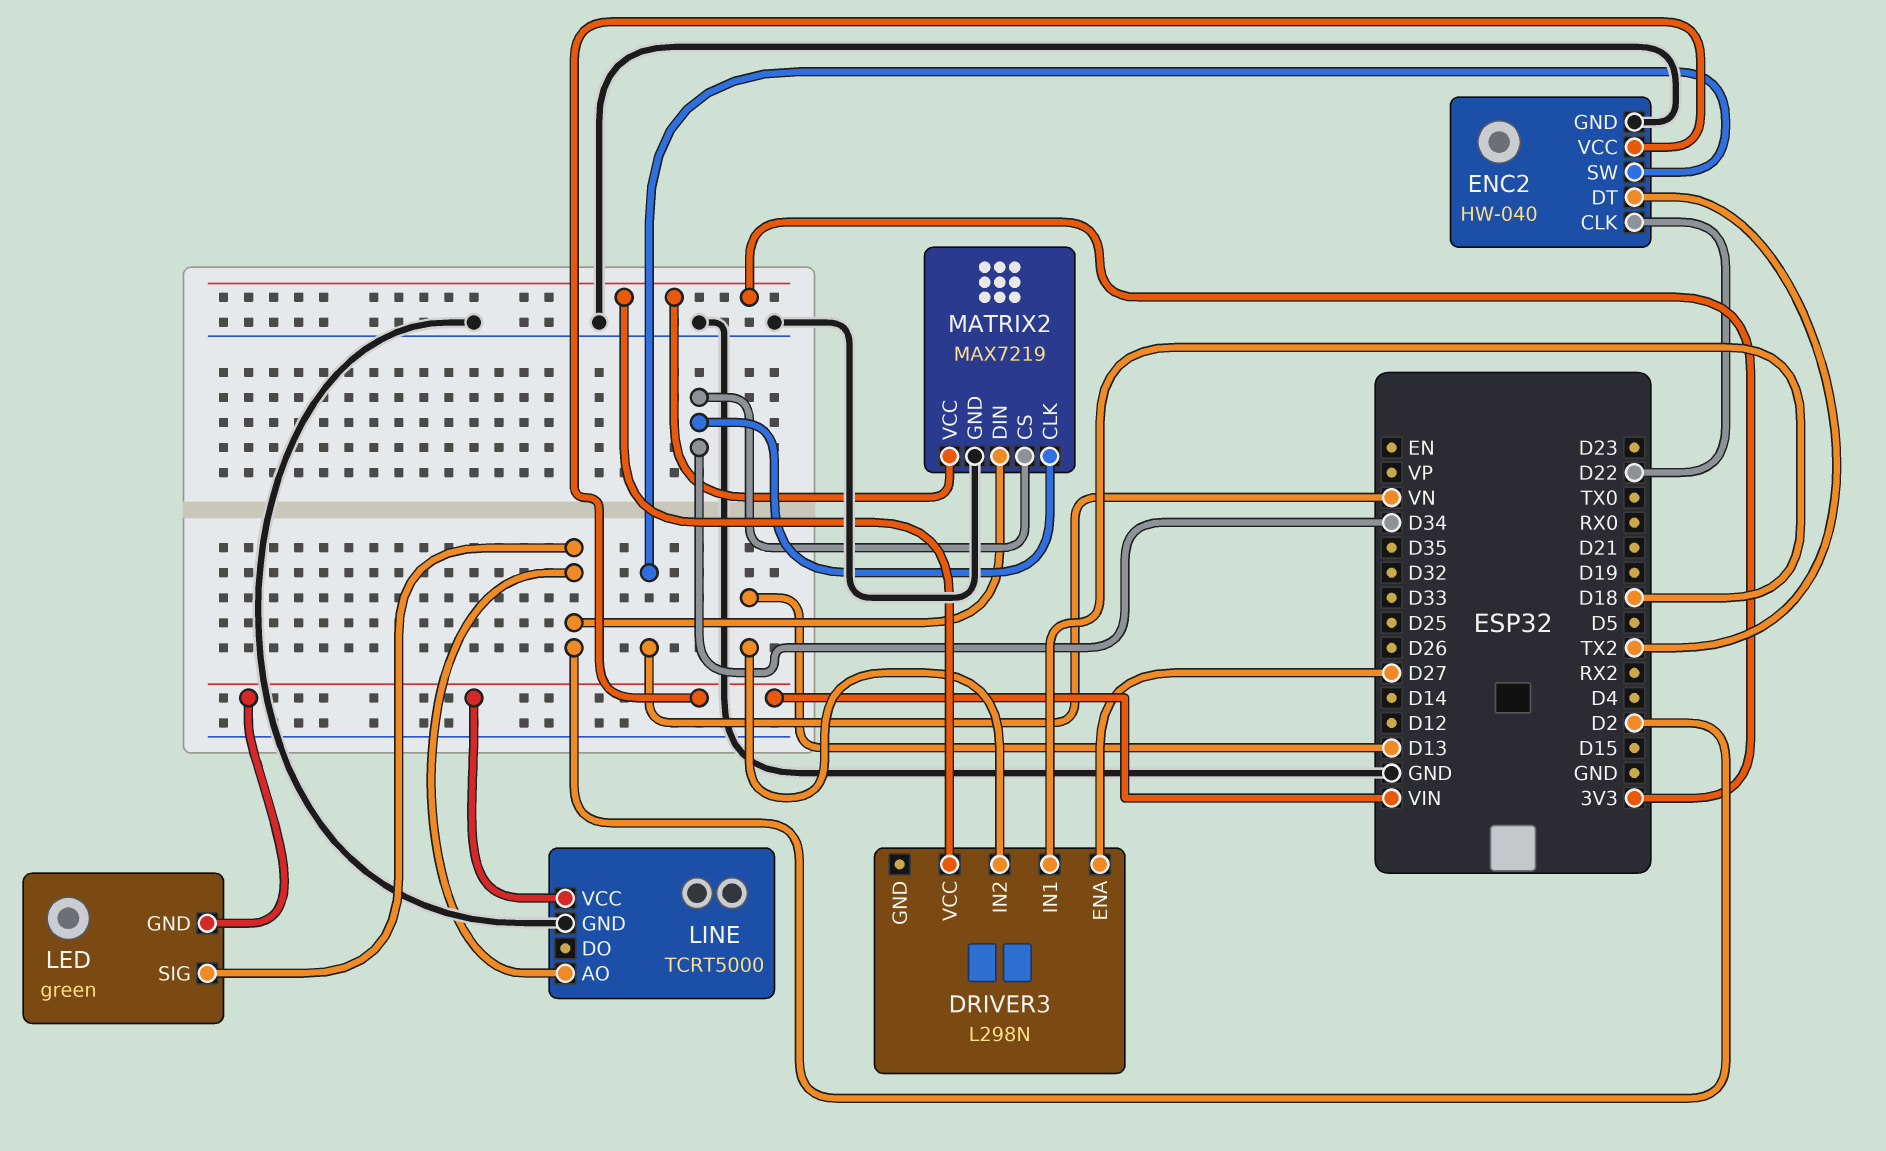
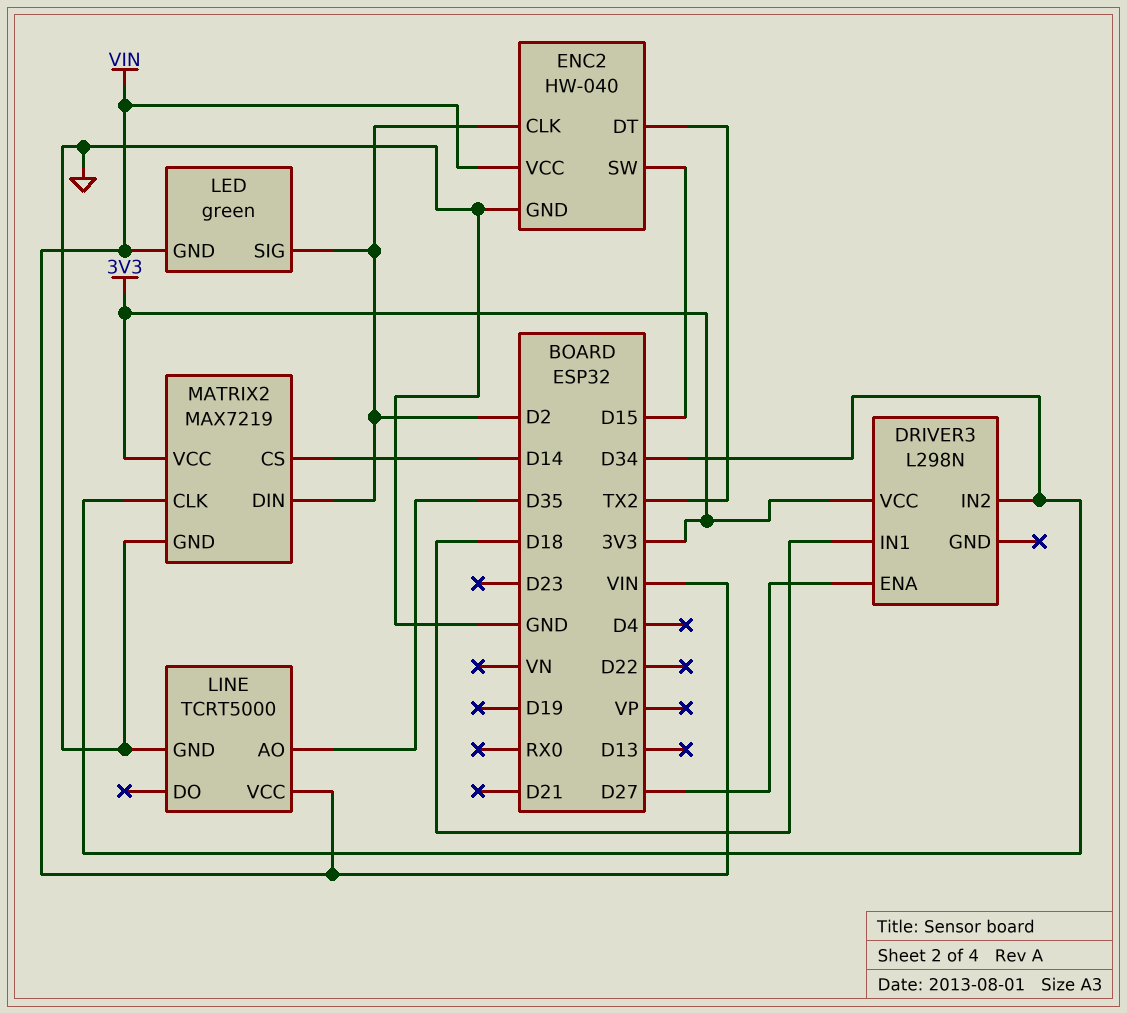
DRIVER3 pin IN2: D13 -> D34
ENC2 pin CLK: D22 -> D2
ENC2 pin SW: VN -> D15
LINE pin AO: D2 -> D35
MATRIX2 pin CS: D34 -> D14

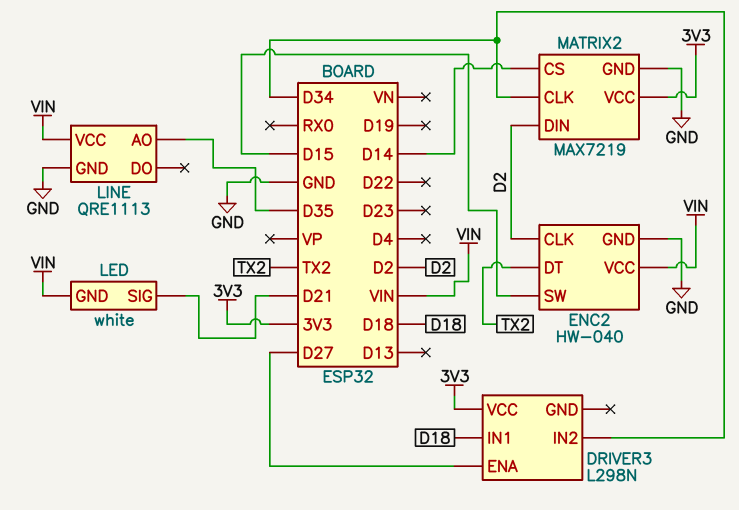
LED: green -> white
LED pin SIG: D2 -> D21
LINE: TCRT5000 -> QRE1113

